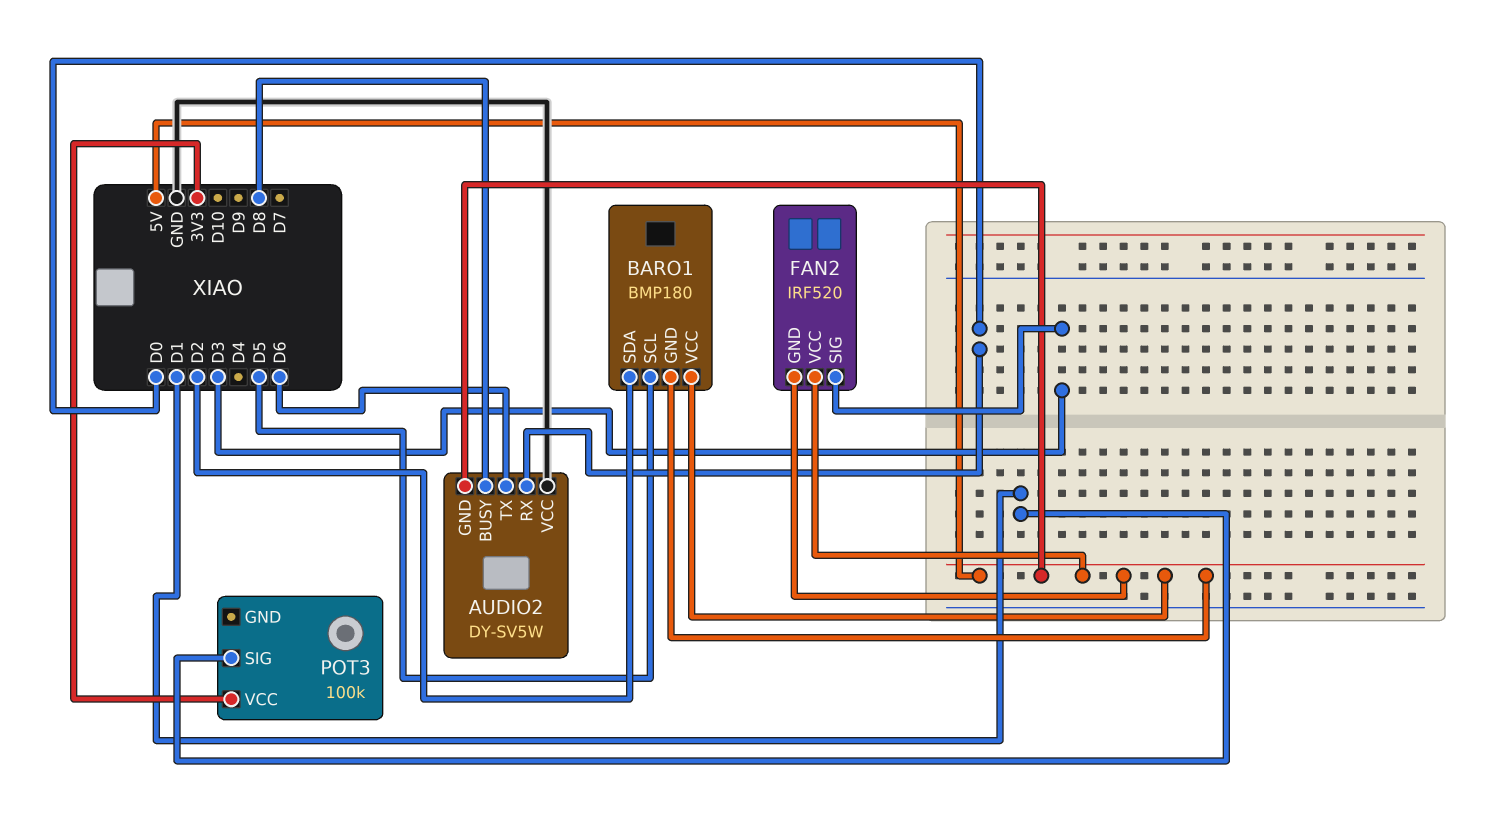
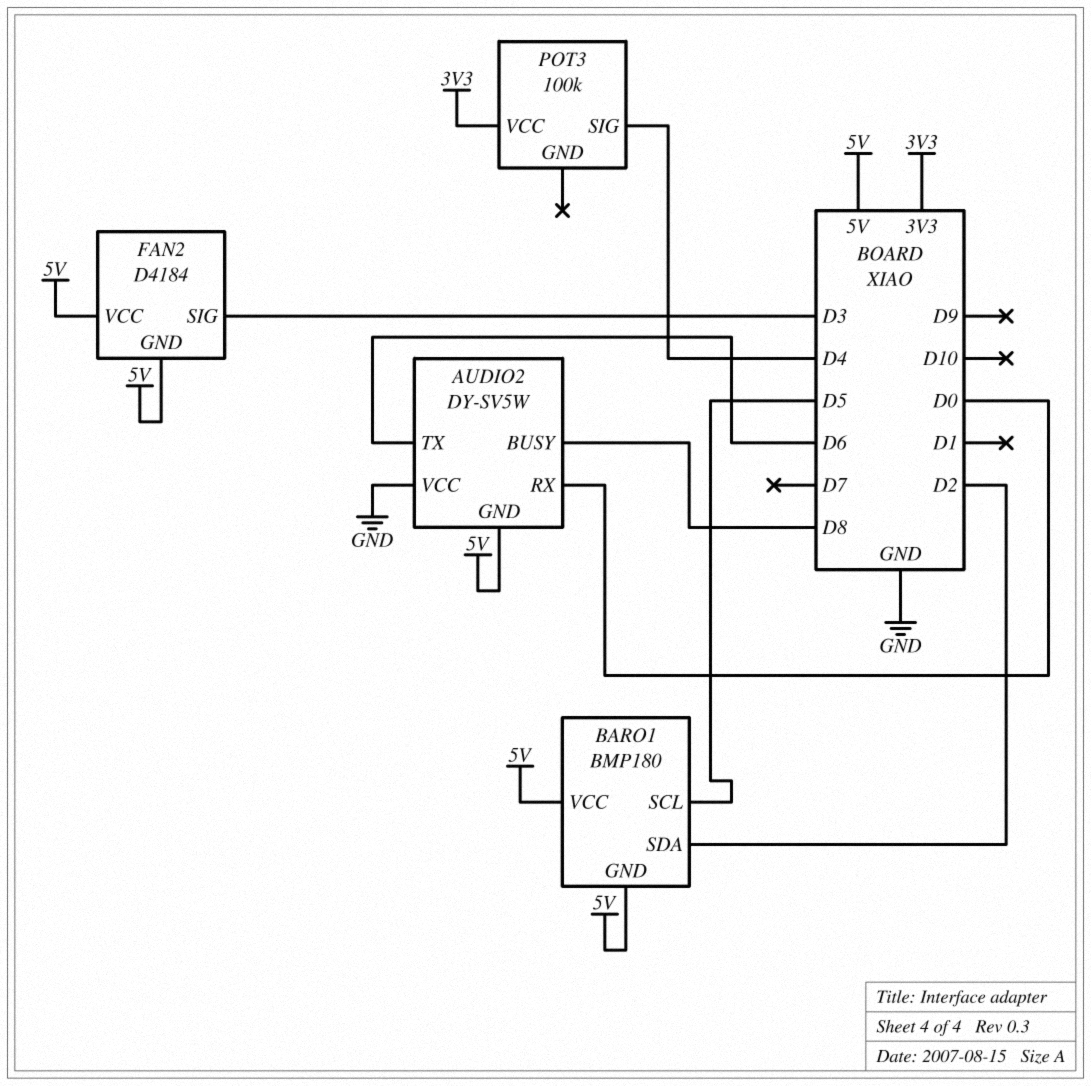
FAN2: IRF520 -> D4184
POT3 pin SIG: D1 -> D4

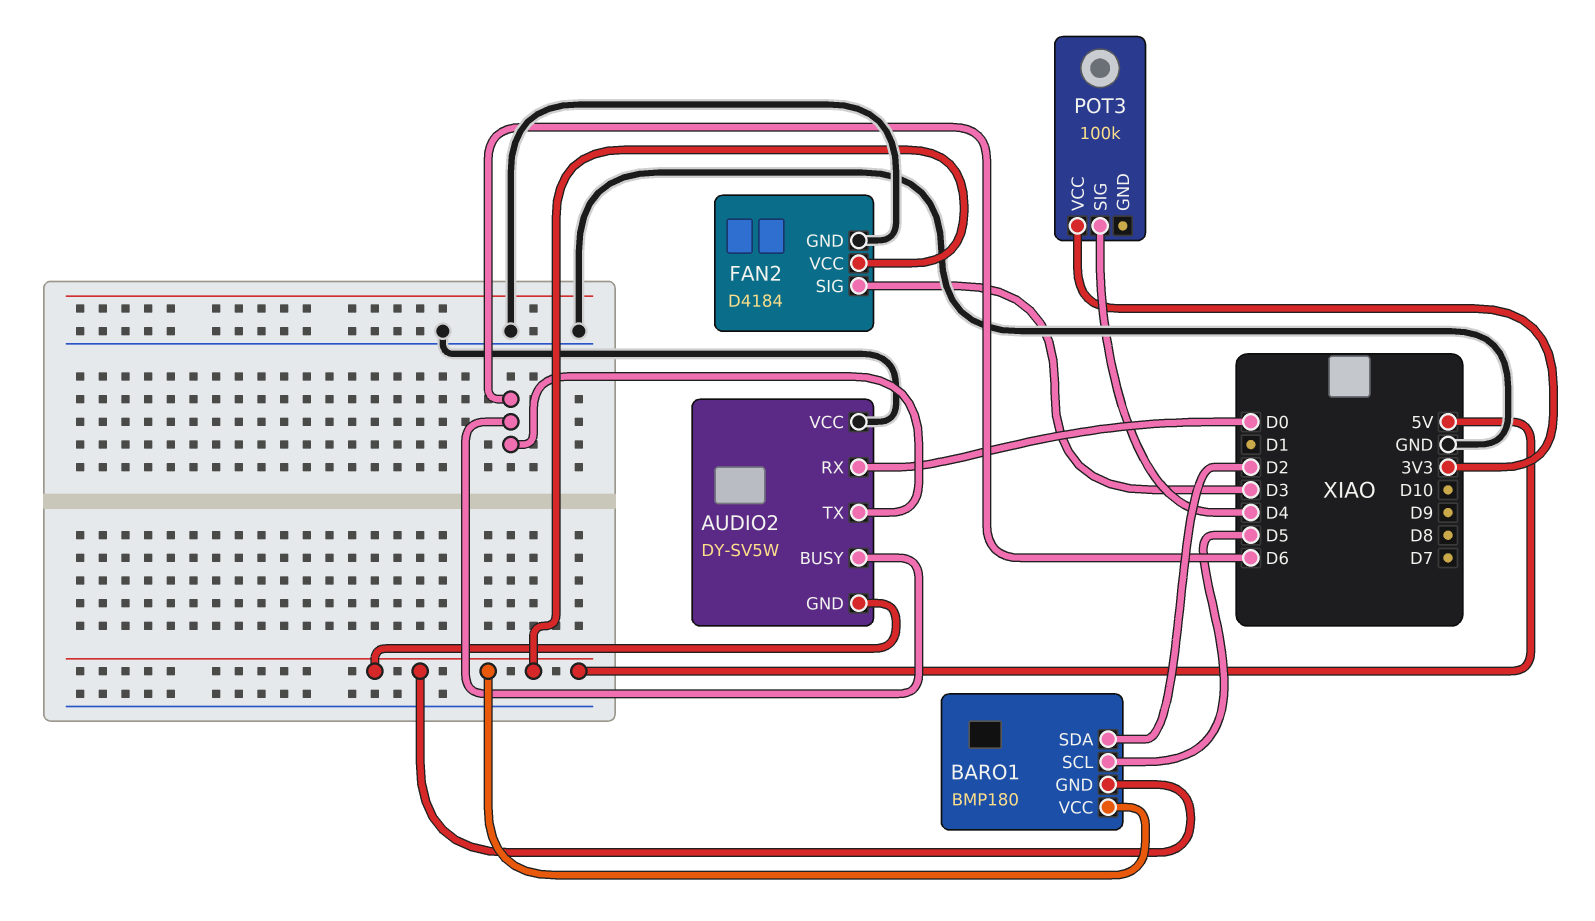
AUDIO2 pin BUSY: D8 -> D6
FAN2 pin GND: 5V -> GND

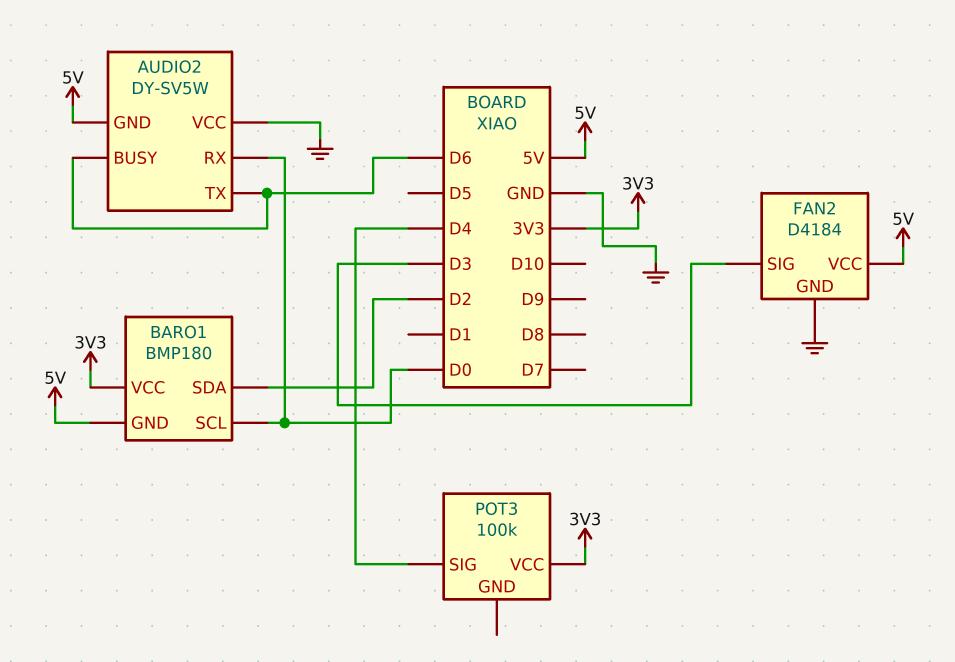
BARO1 pin SCL: D5 -> D0
BARO1 pin VCC: 5V -> 3V3

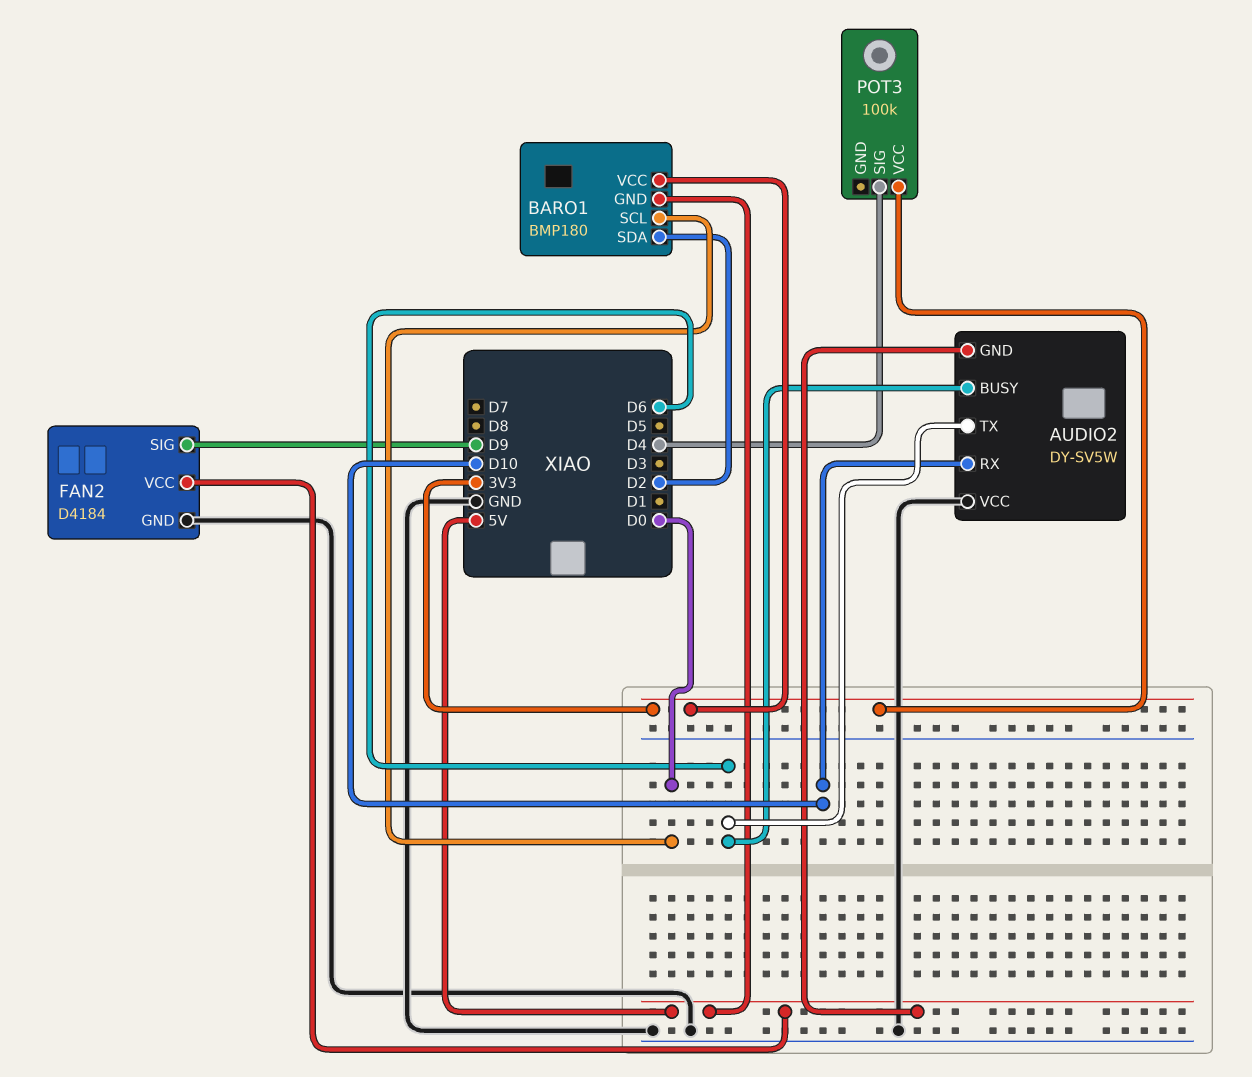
AUDIO2 pin RX: D0 -> D10
FAN2 pin SIG: D3 -> D9

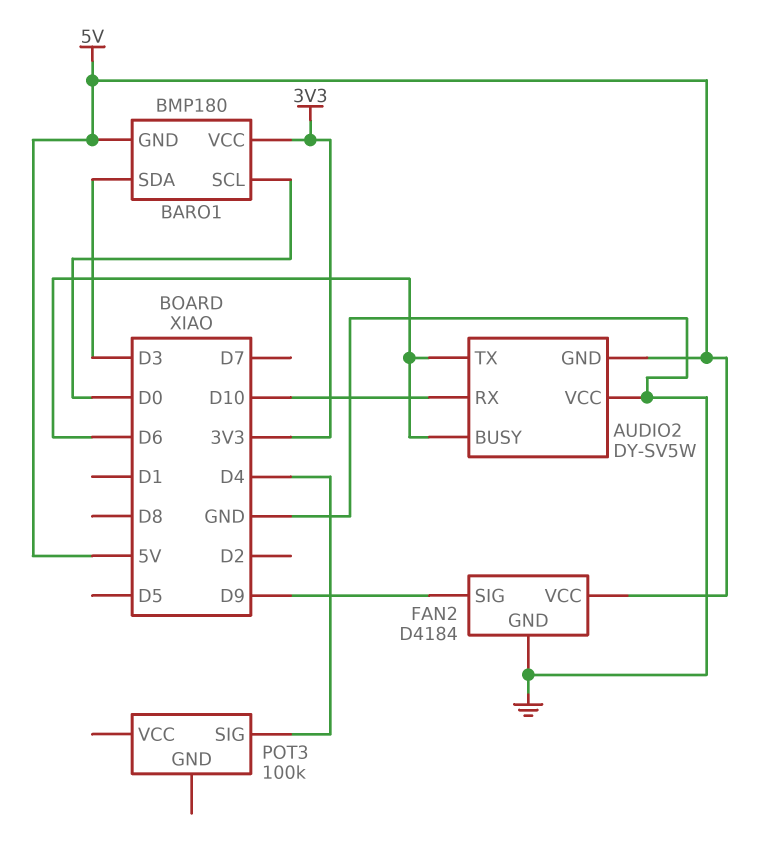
BARO1 pin SDA: D2 -> D3
POT3 pin VCC: 3V3 -> none

